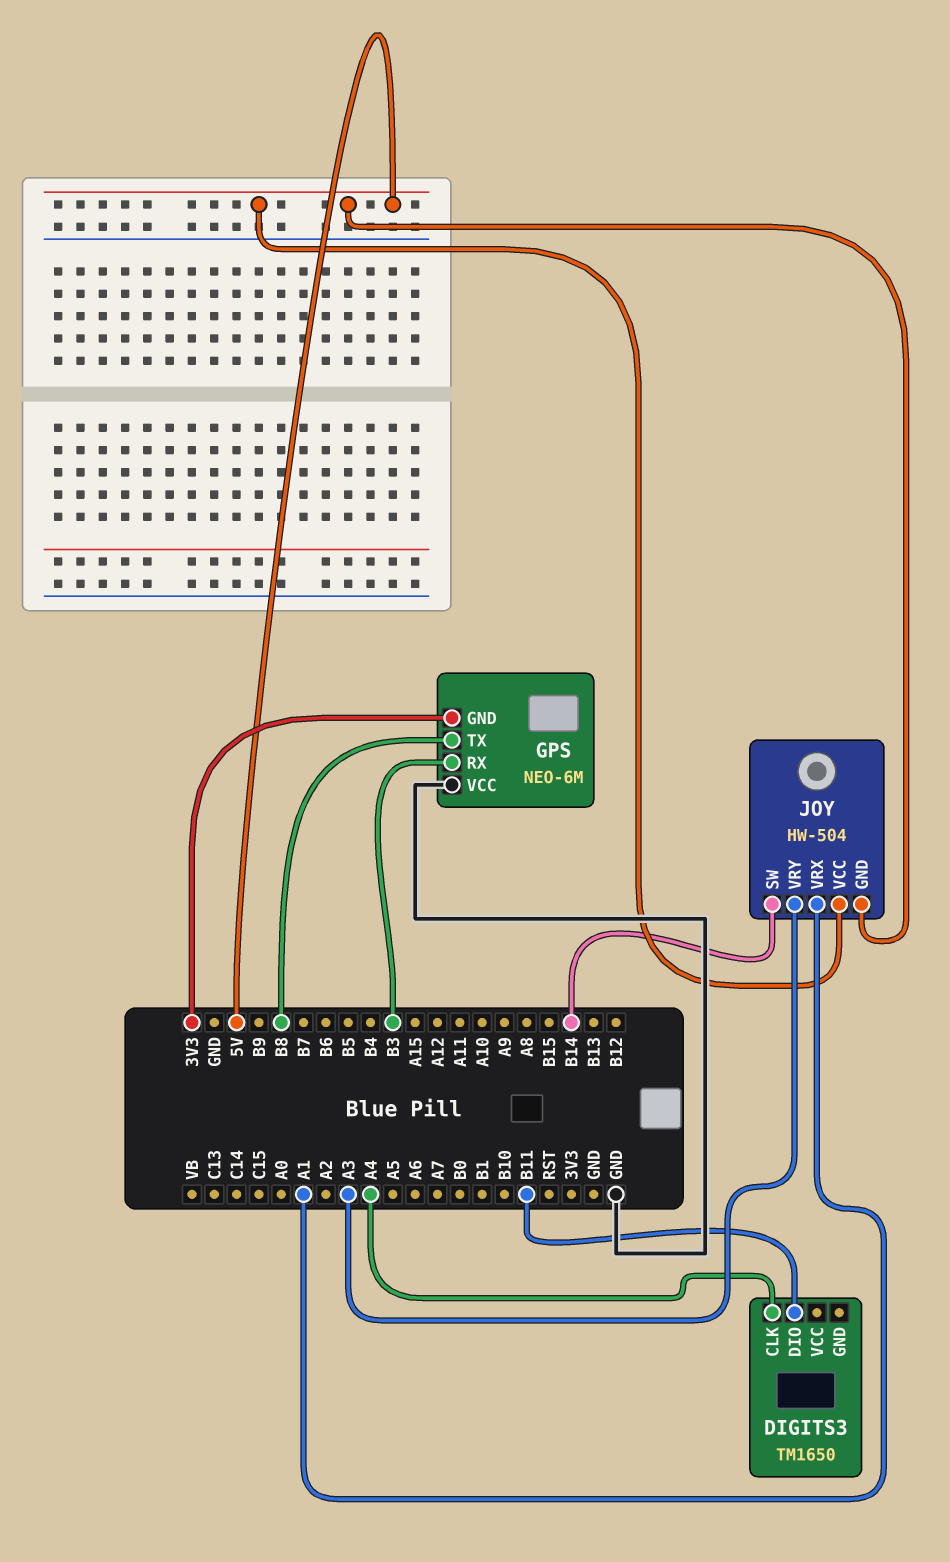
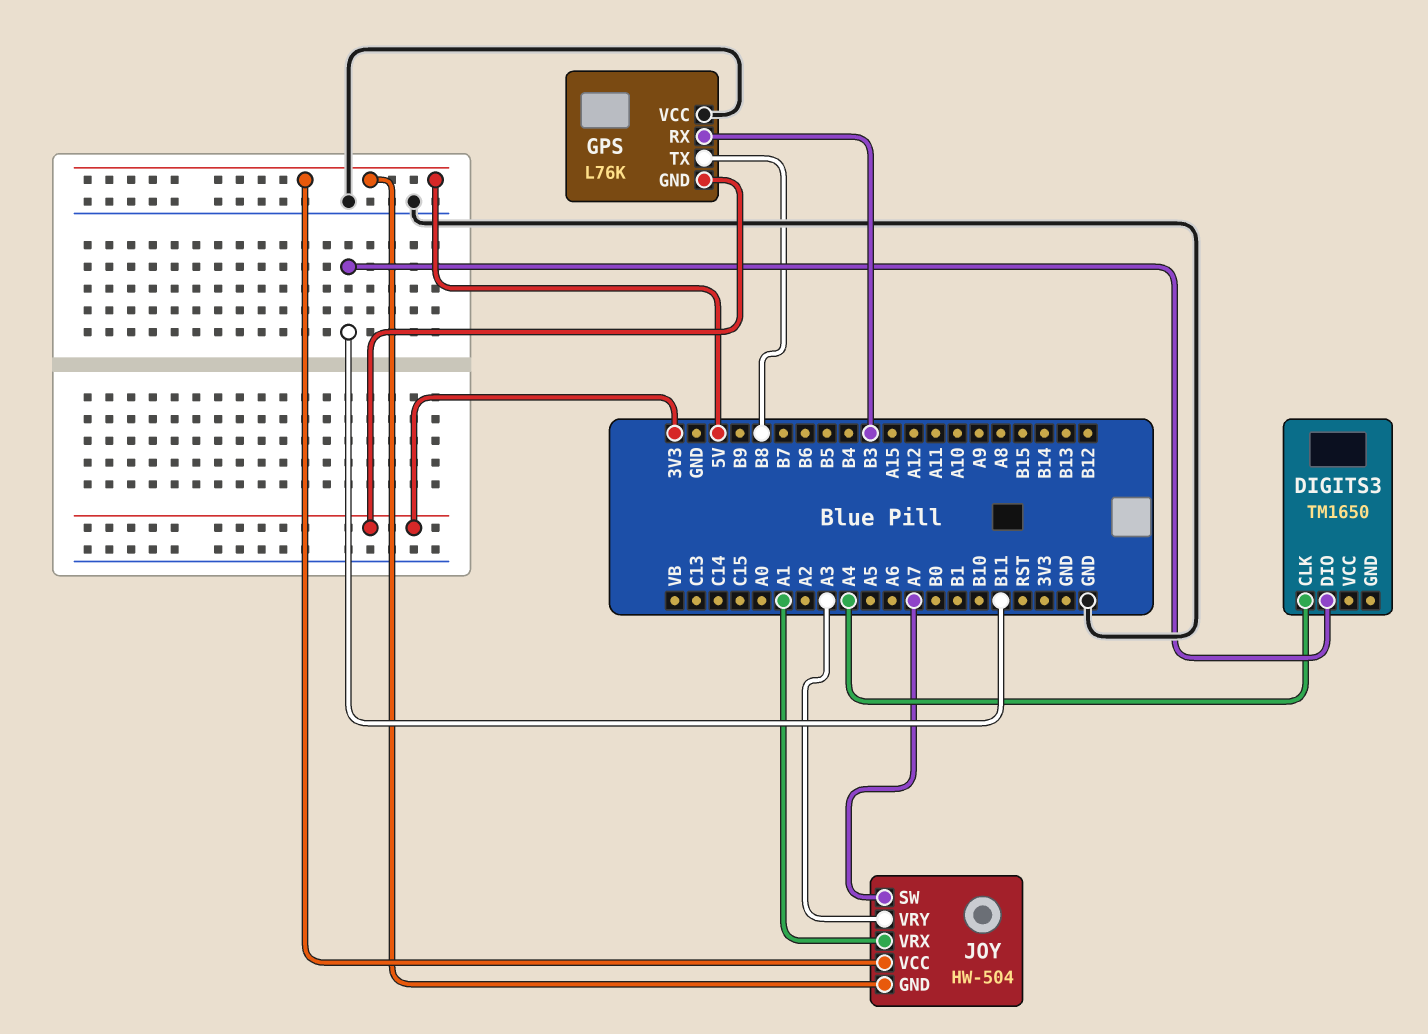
GPS: NEO-6M -> L76K
JOY pin SW: B14 -> A7

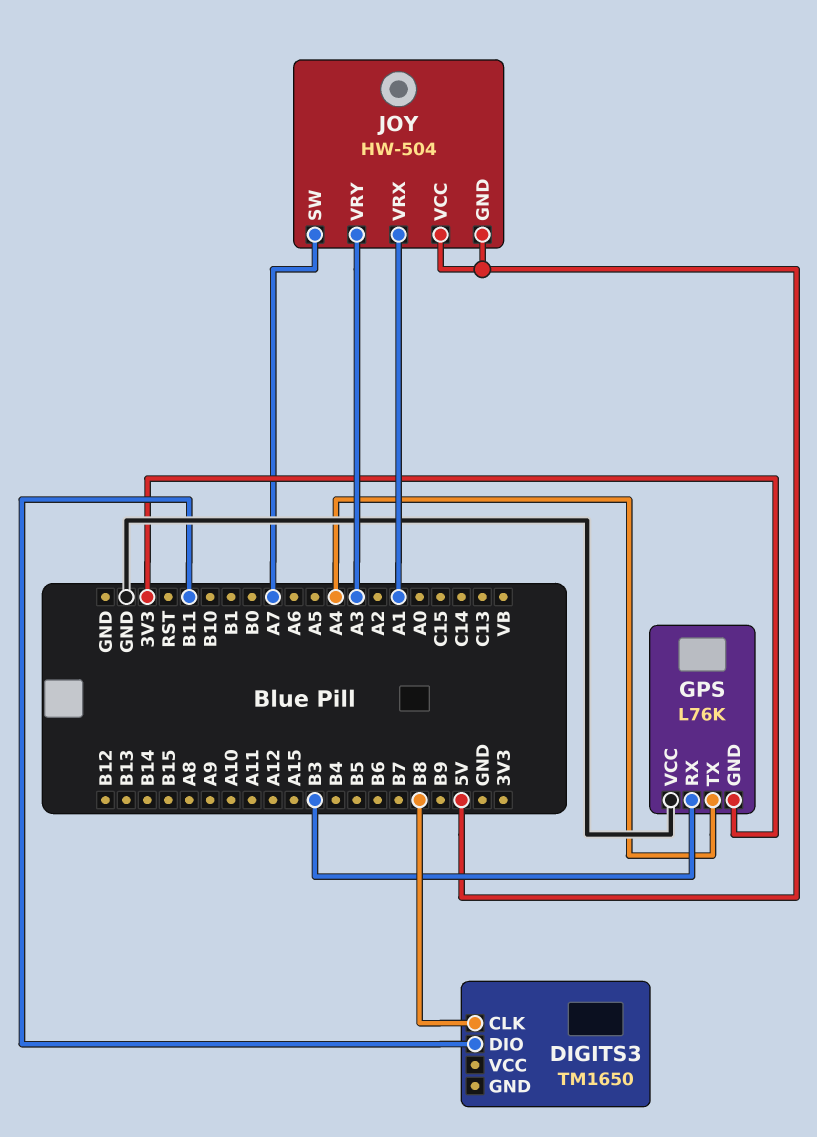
DIGITS3 pin CLK: A4 -> B8
GPS pin TX: B8 -> A4

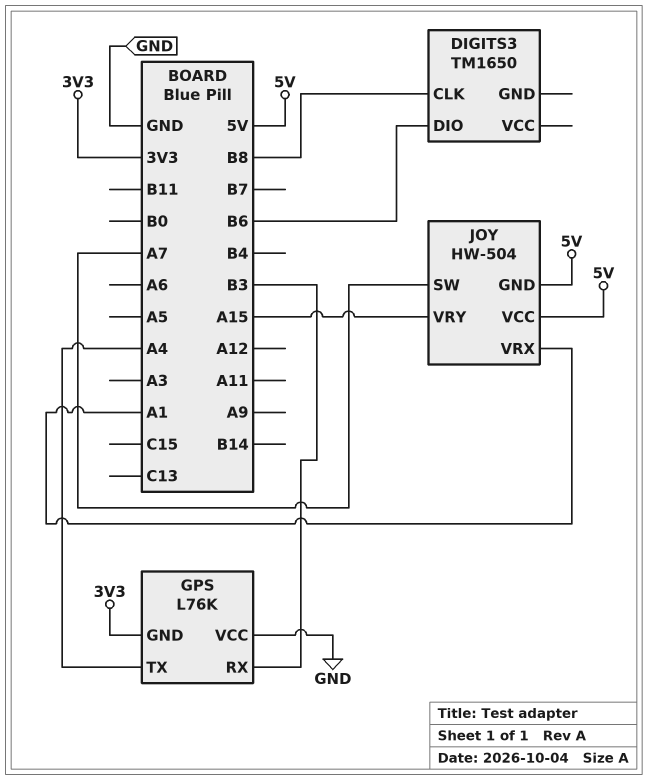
DIGITS3 pin DIO: B11 -> B6
JOY pin VRY: A3 -> A15

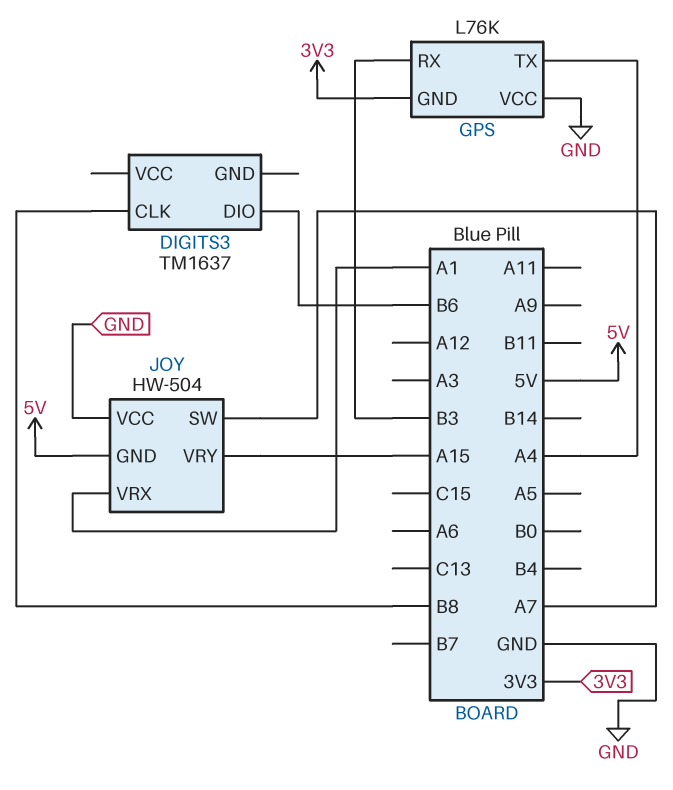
DIGITS3: TM1650 -> TM1637
JOY pin VCC: 5V -> GND

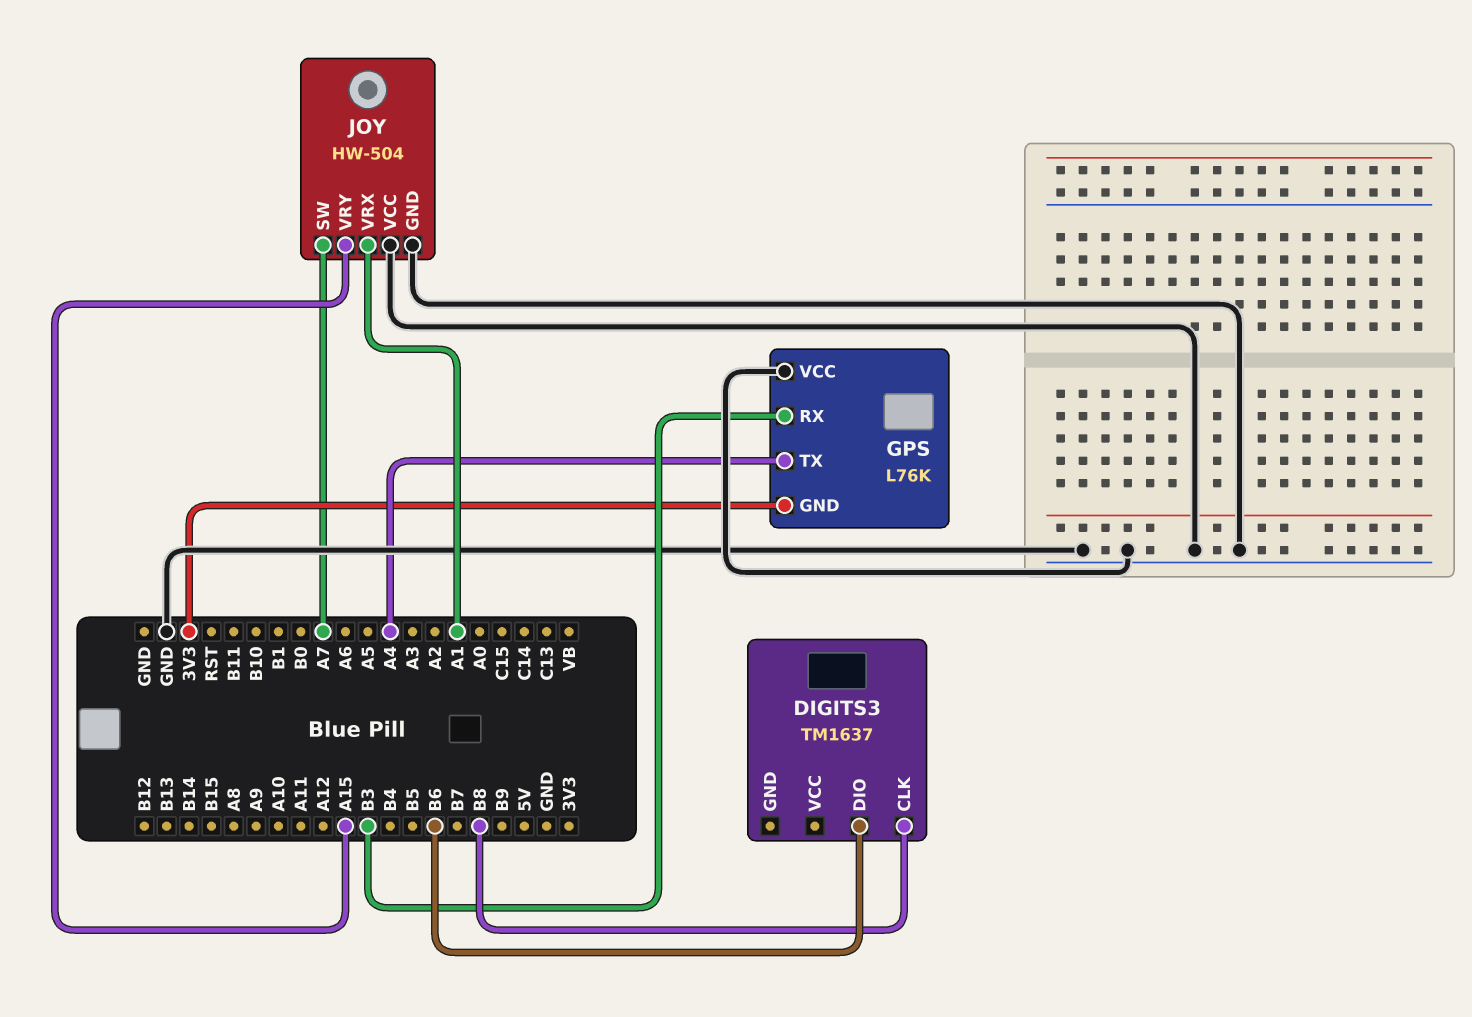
JOY pin GND: 5V -> GND

